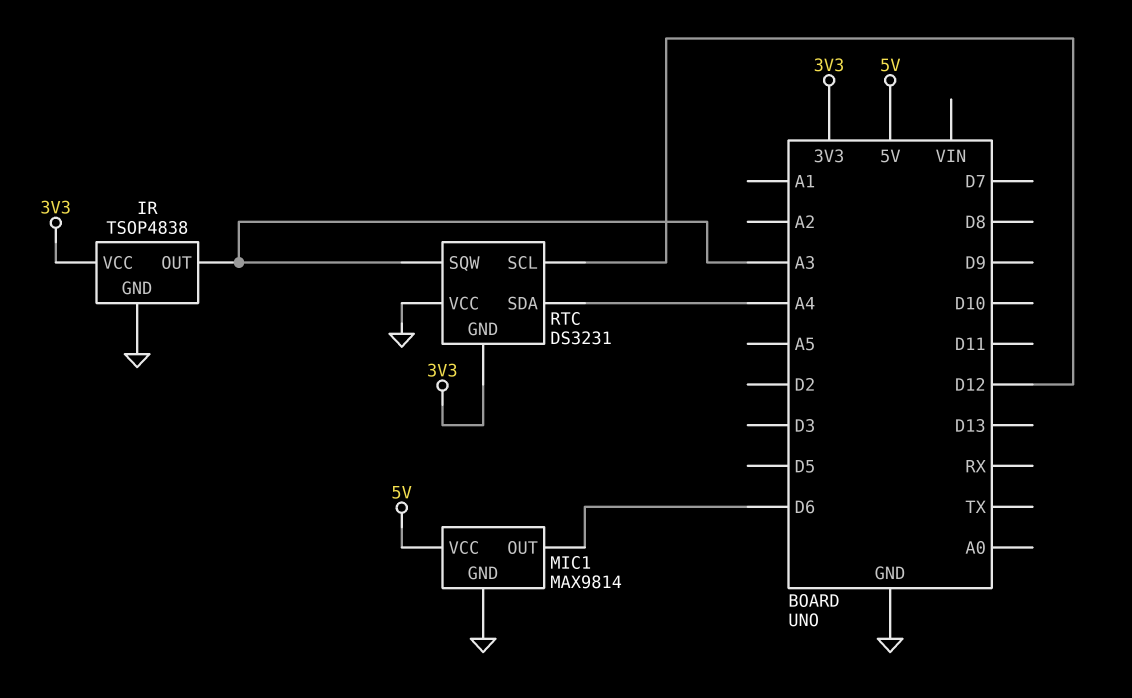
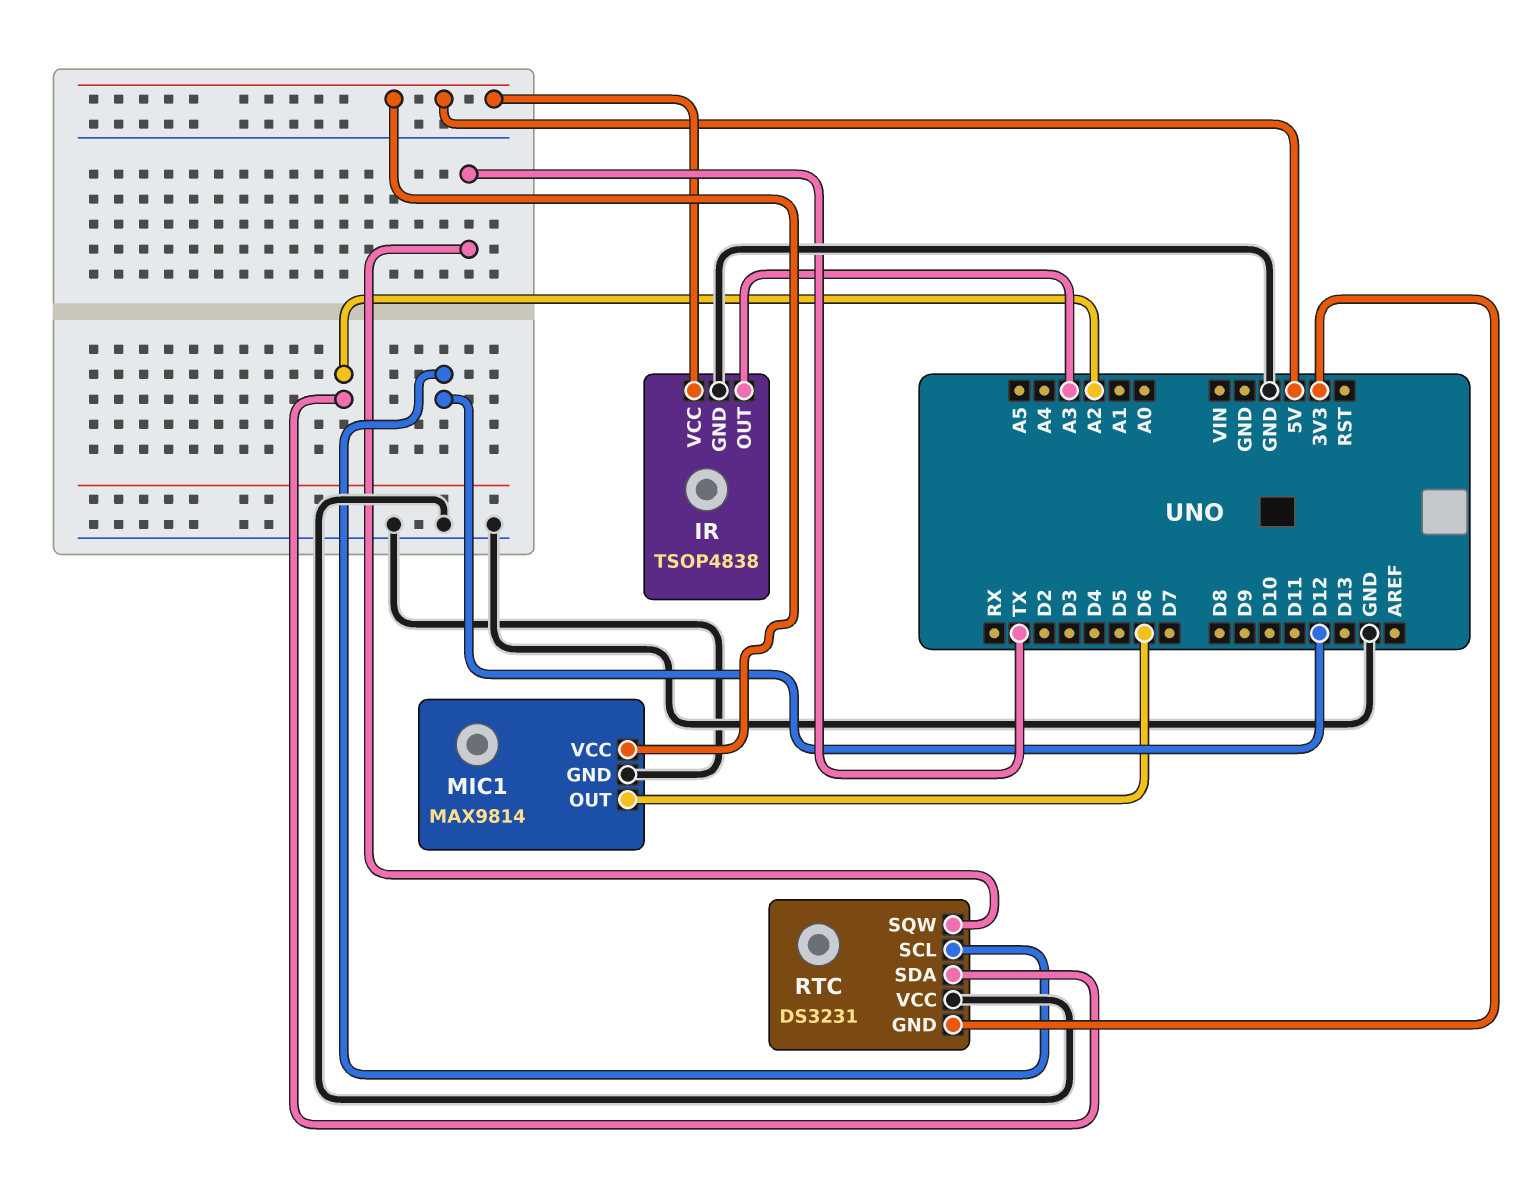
IR pin VCC: 3V3 -> 5V
RTC pin SDA: A4 -> A2
RTC pin SQW: A3 -> TX

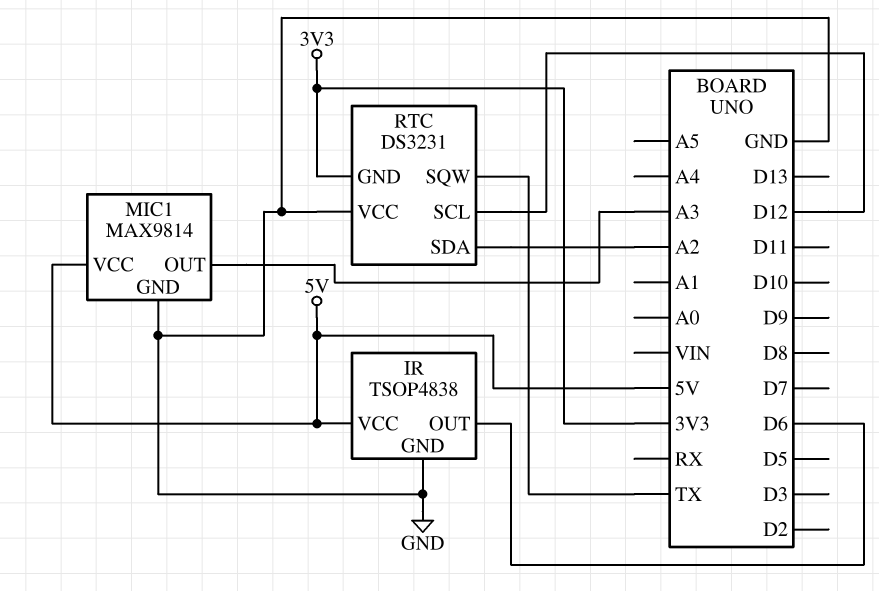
IR pin OUT: A3 -> D6
MIC1 pin OUT: D6 -> A3

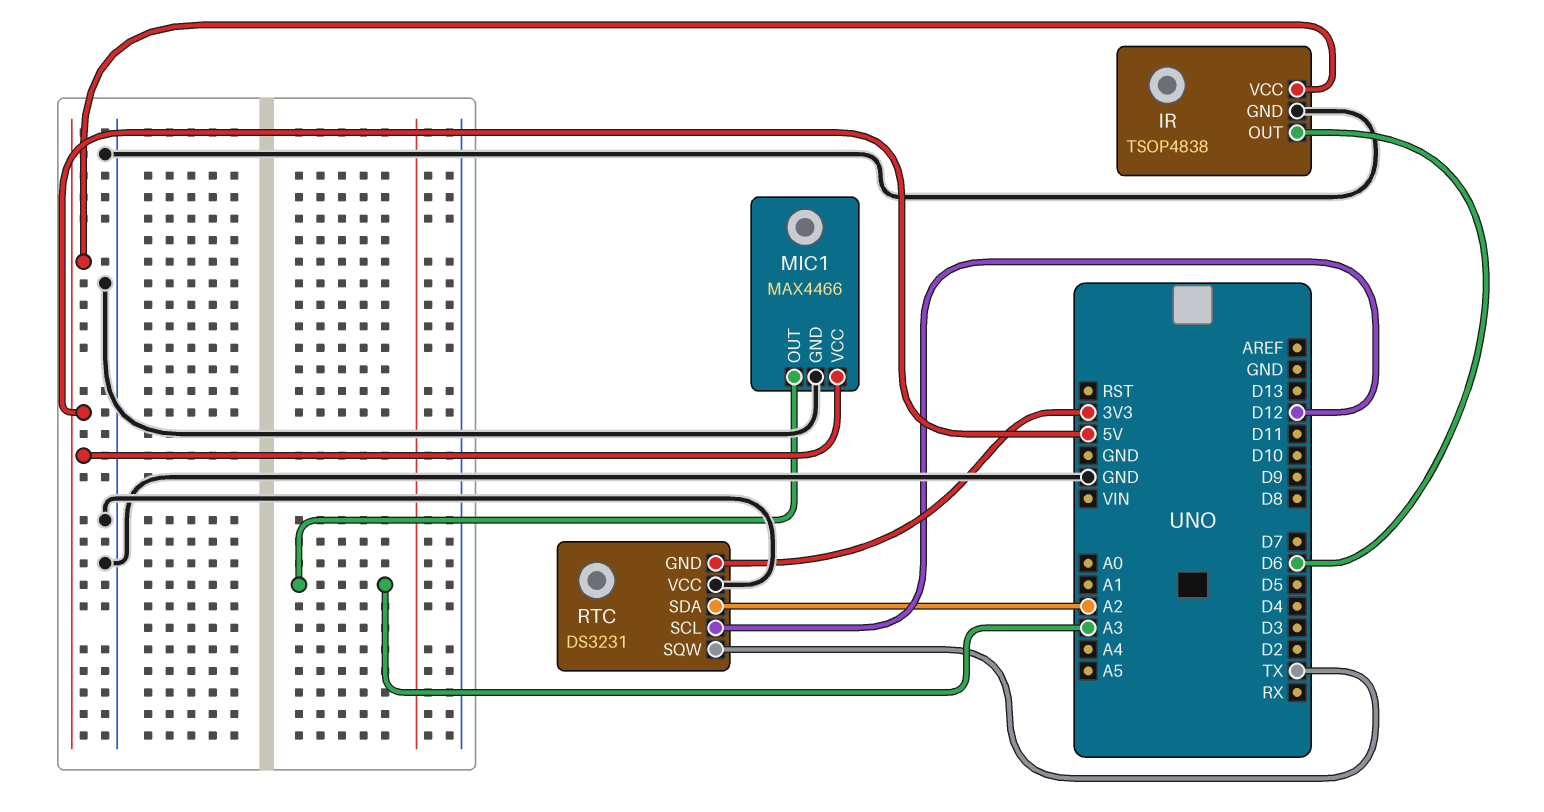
MIC1: MAX9814 -> MAX4466

